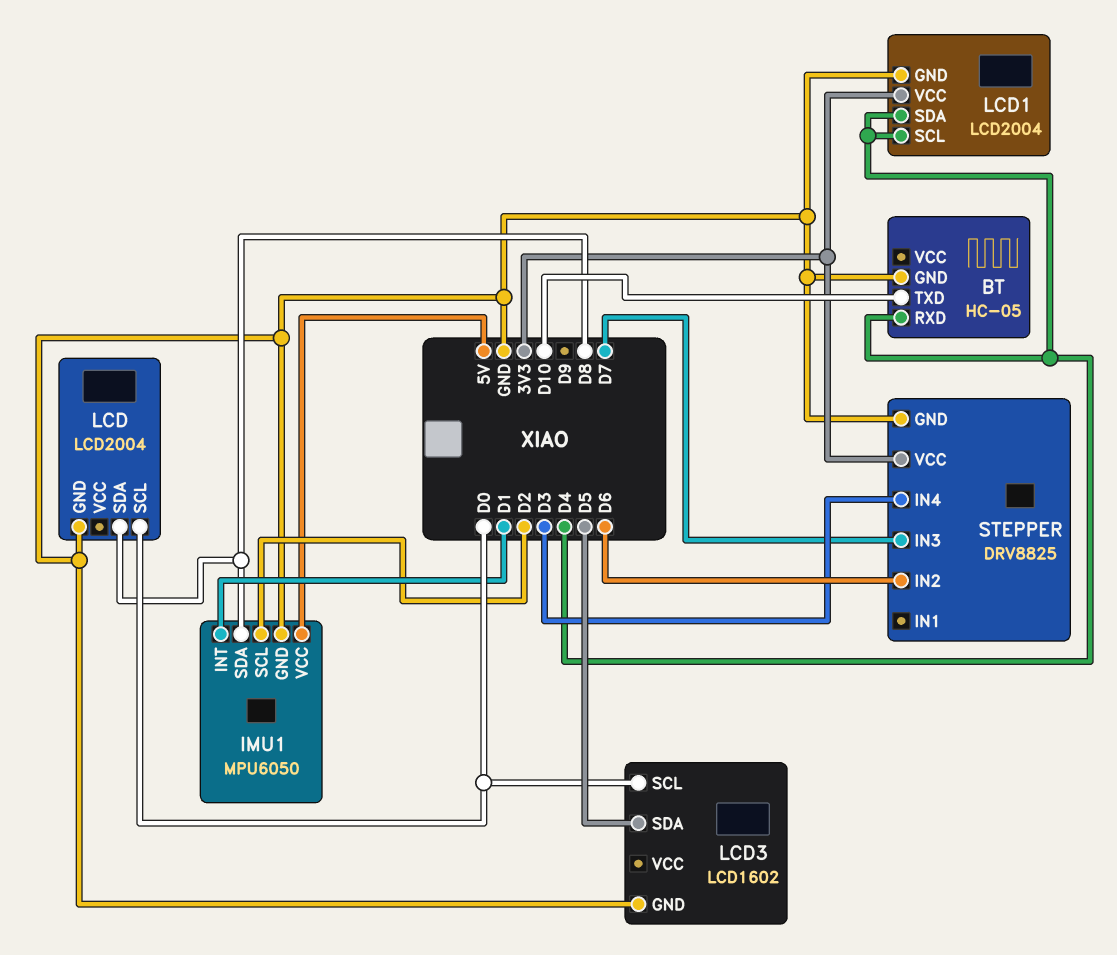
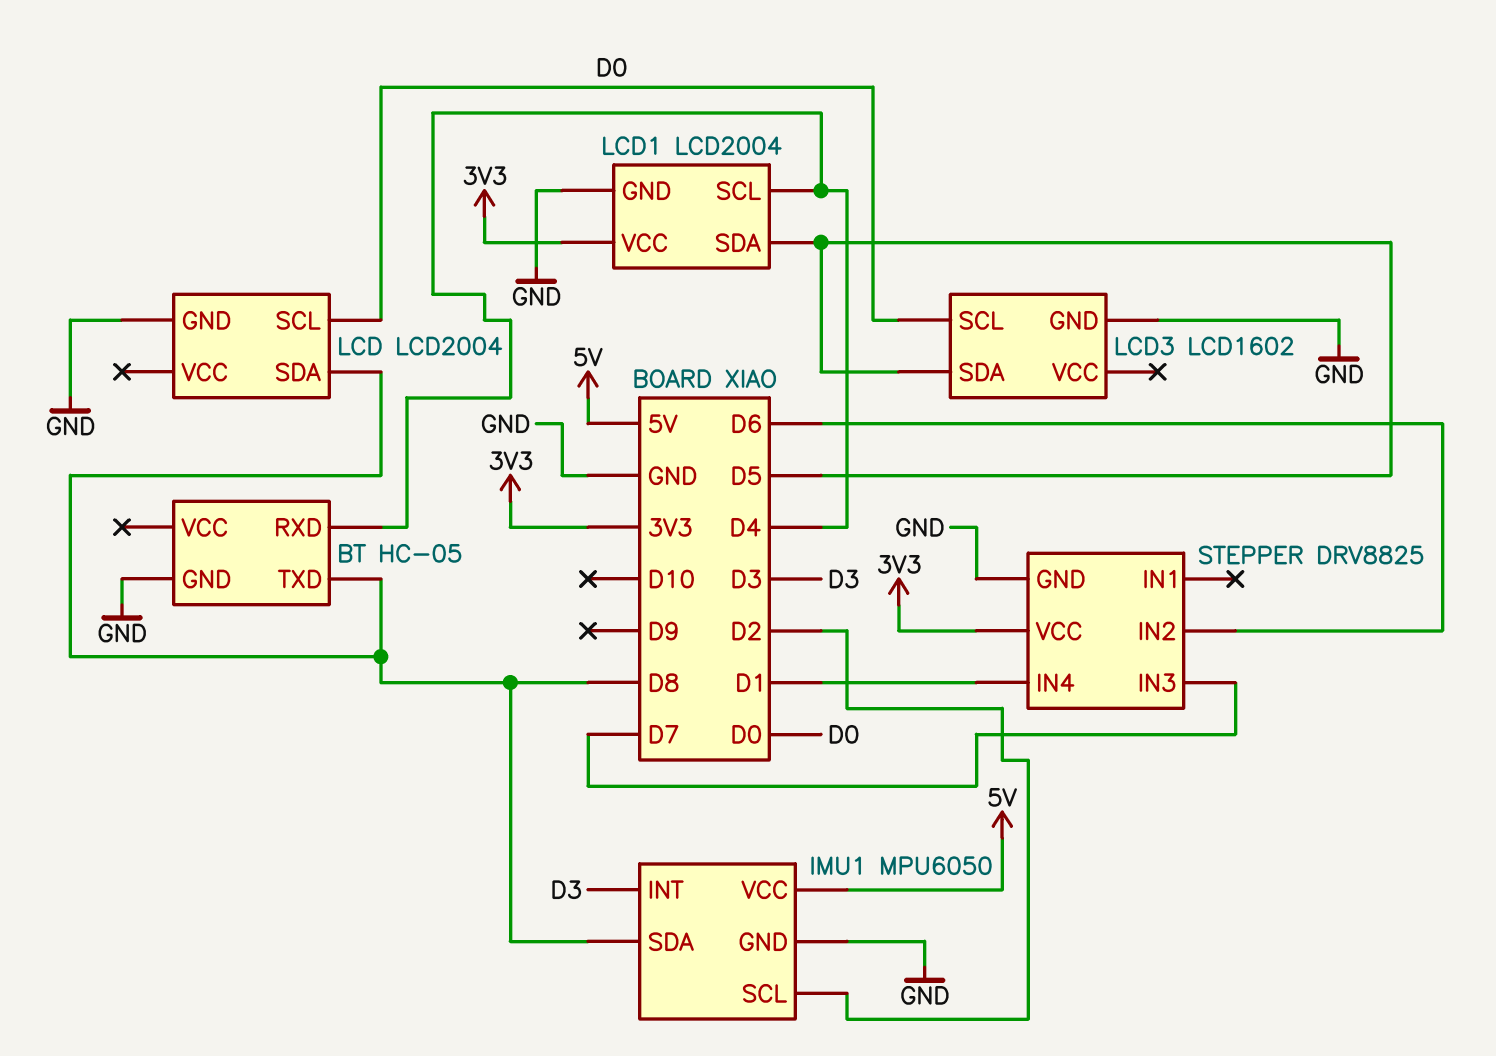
BT pin TXD: D10 -> D8
IMU1 pin INT: D1 -> D3
LCD1 pin SDA: D4 -> D5
STEPPER pin IN4: D3 -> D1

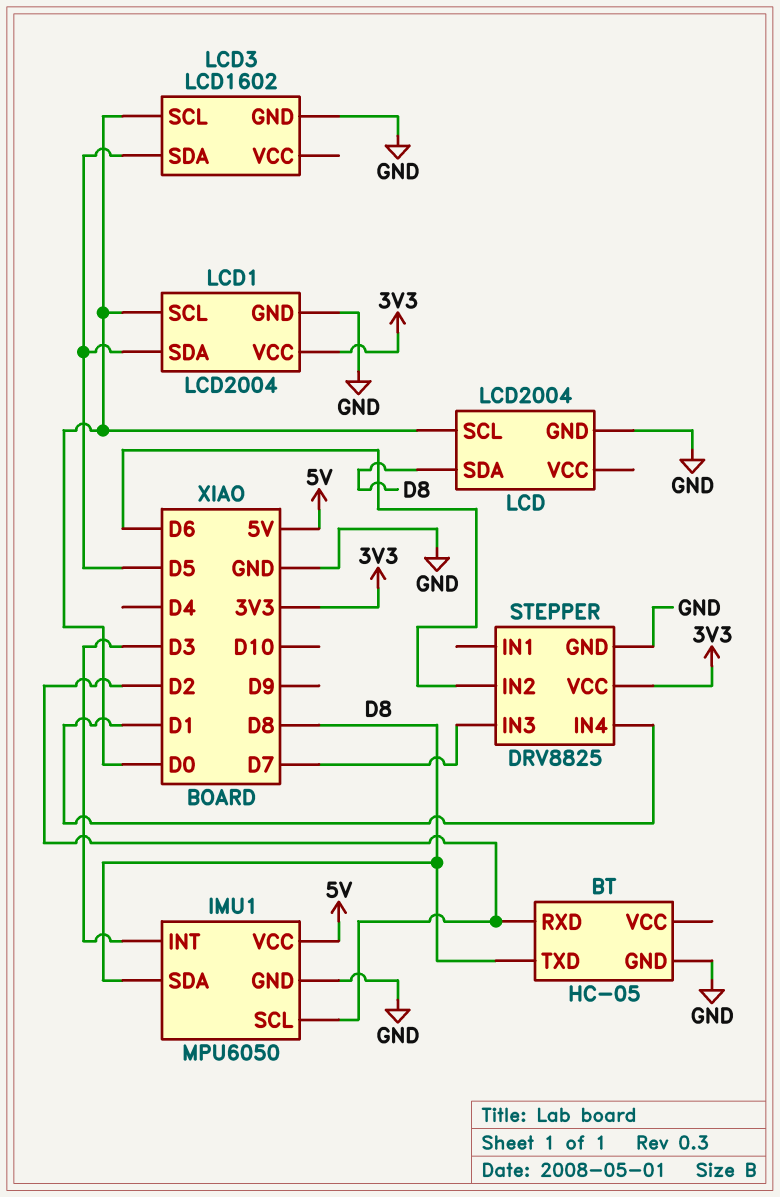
BT pin RXD: D4 -> D2
LCD1 pin SCL: D4 -> D0

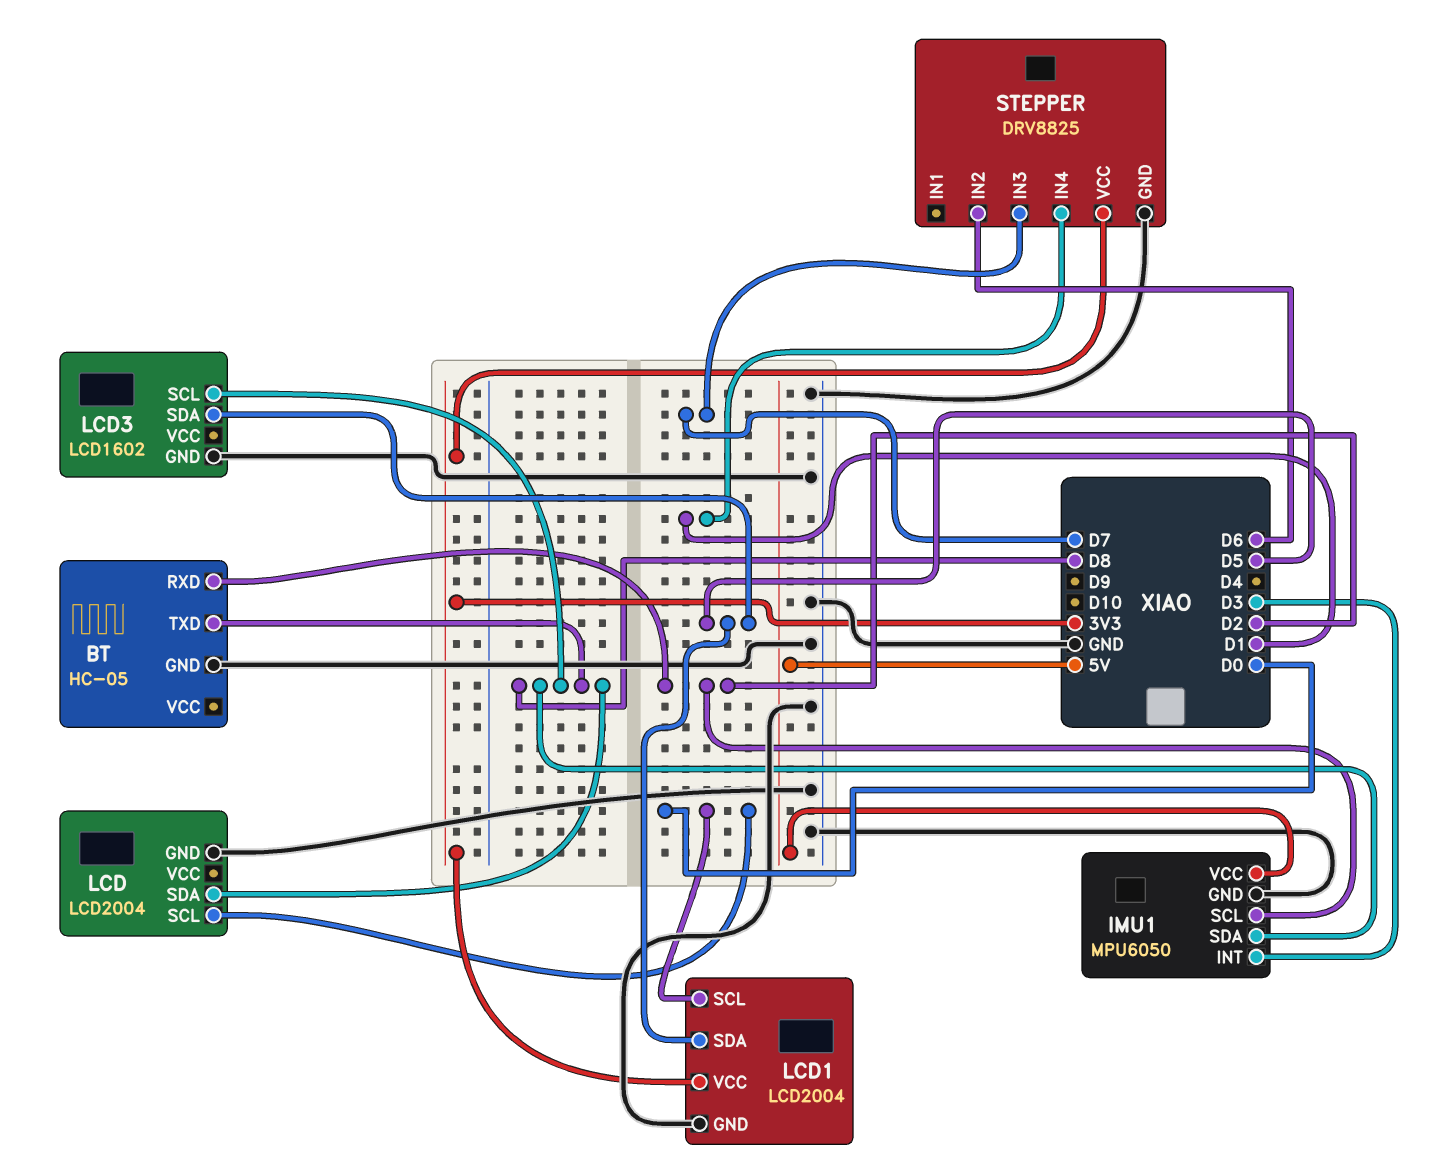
LCD3 pin SCL: D0 -> D8

